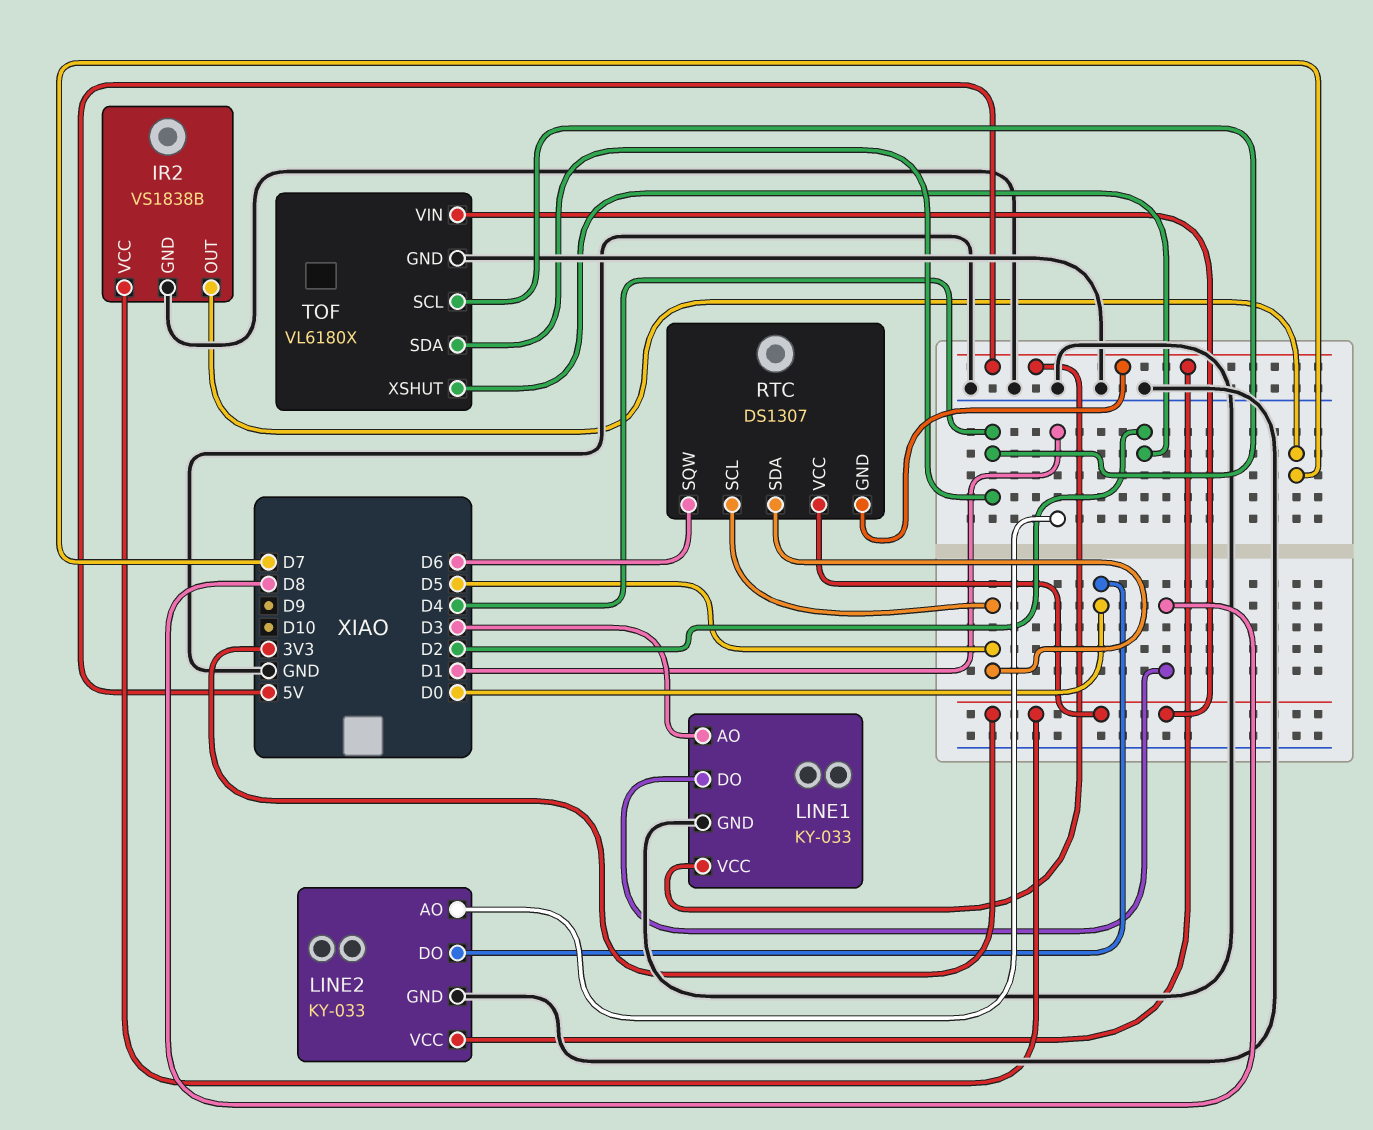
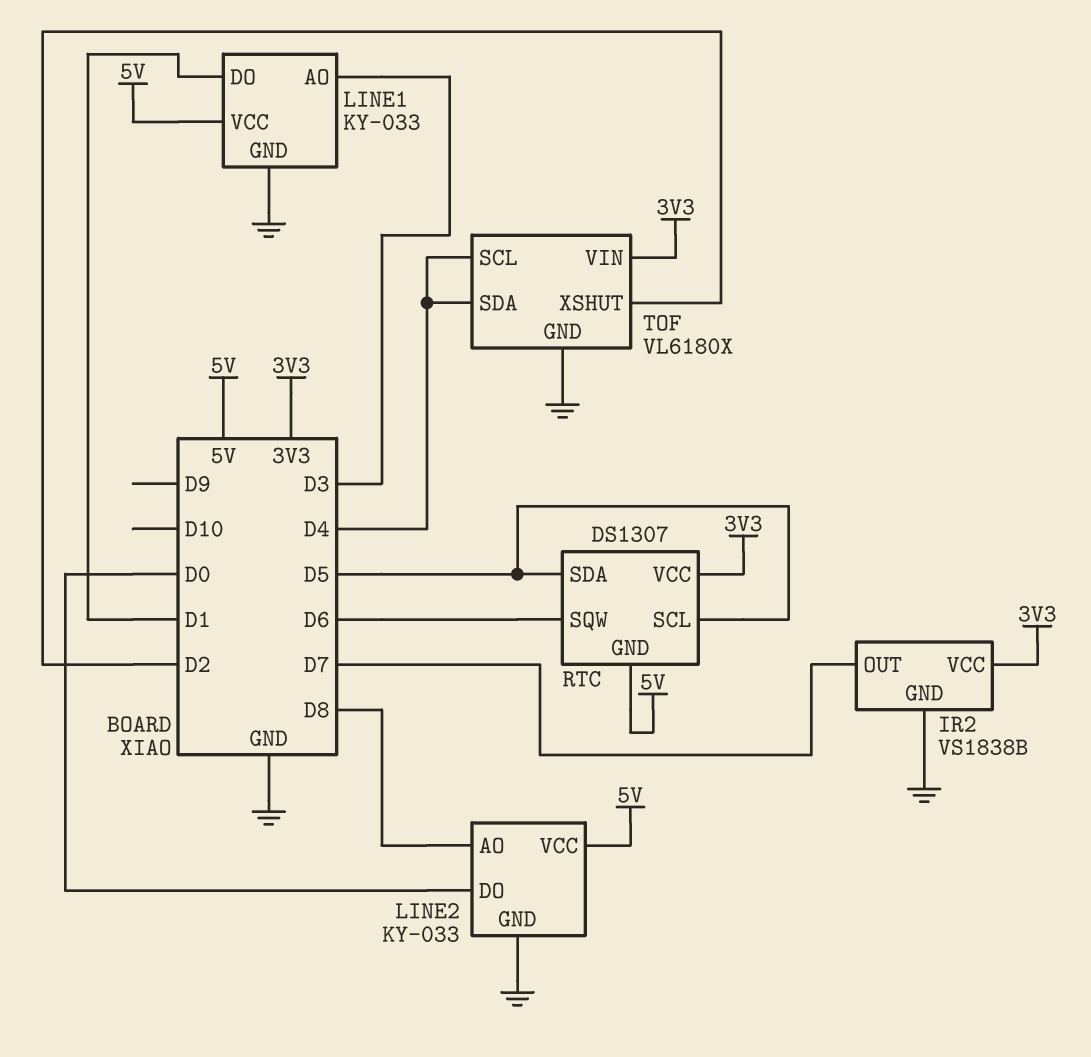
LINE1 pin DO: D8 -> D1
LINE2 pin AO: D1 -> D8

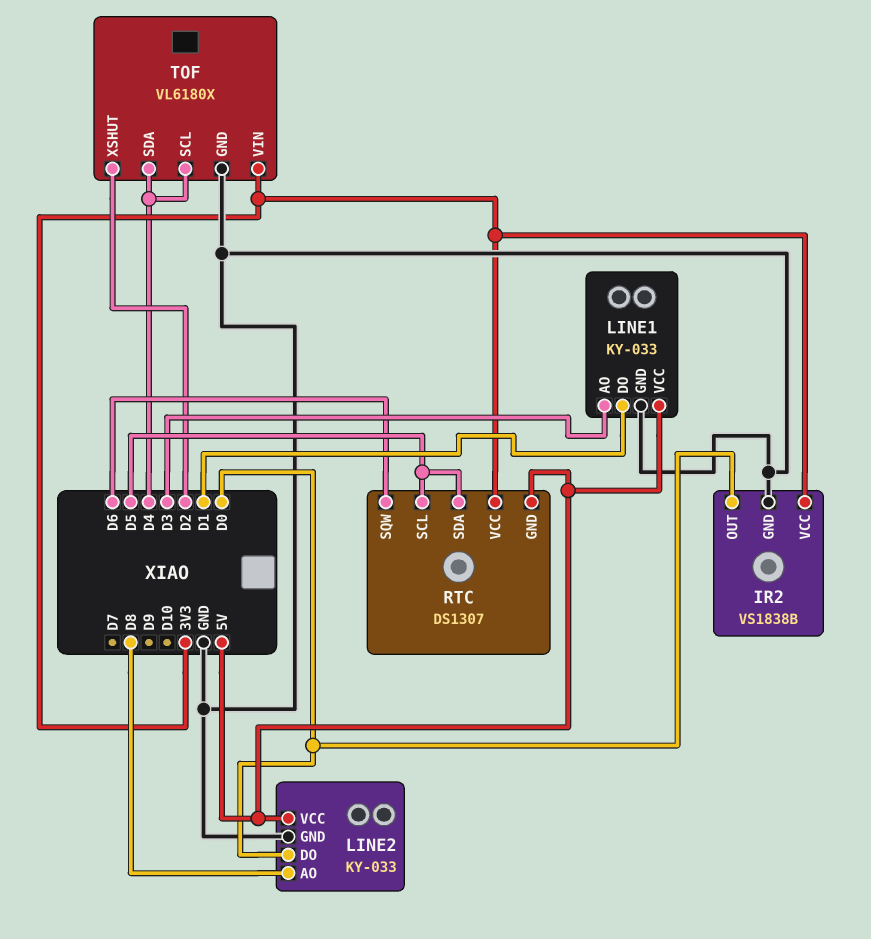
IR2 pin OUT: D7 -> D0

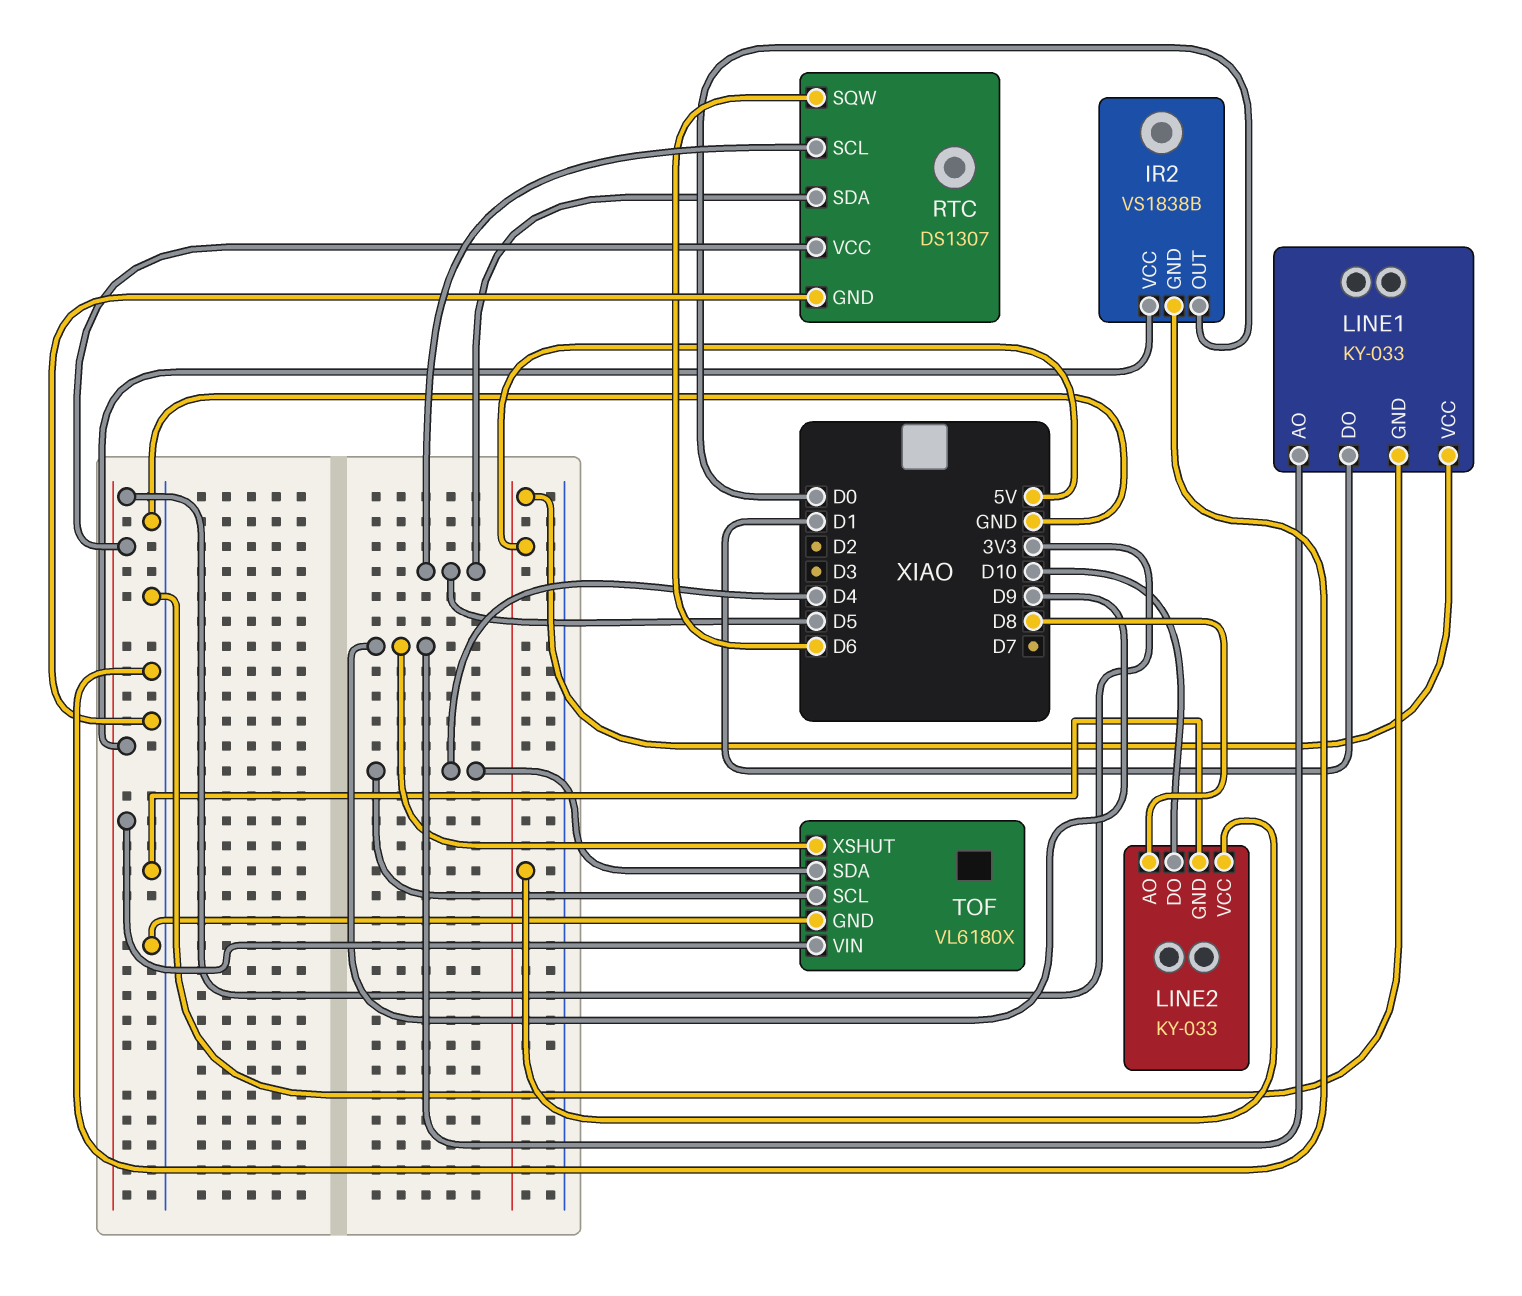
LINE1 pin AO: D3 -> D9
LINE2 pin DO: D0 -> D10
RTC pin GND: 5V -> GND
TOF pin XSHUT: D2 -> D9

